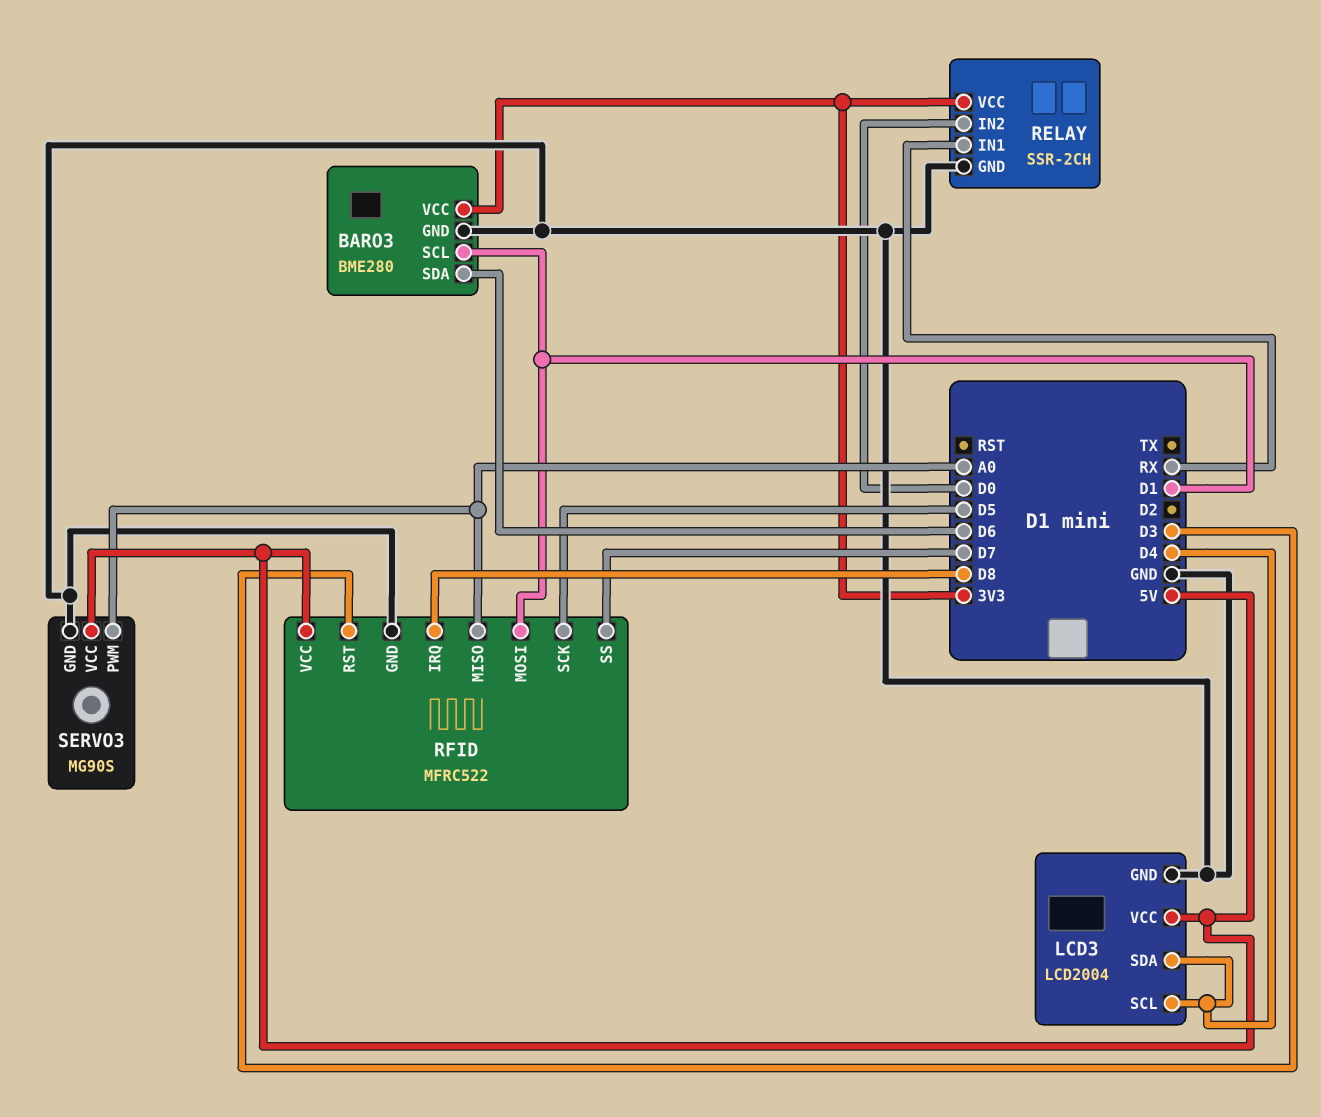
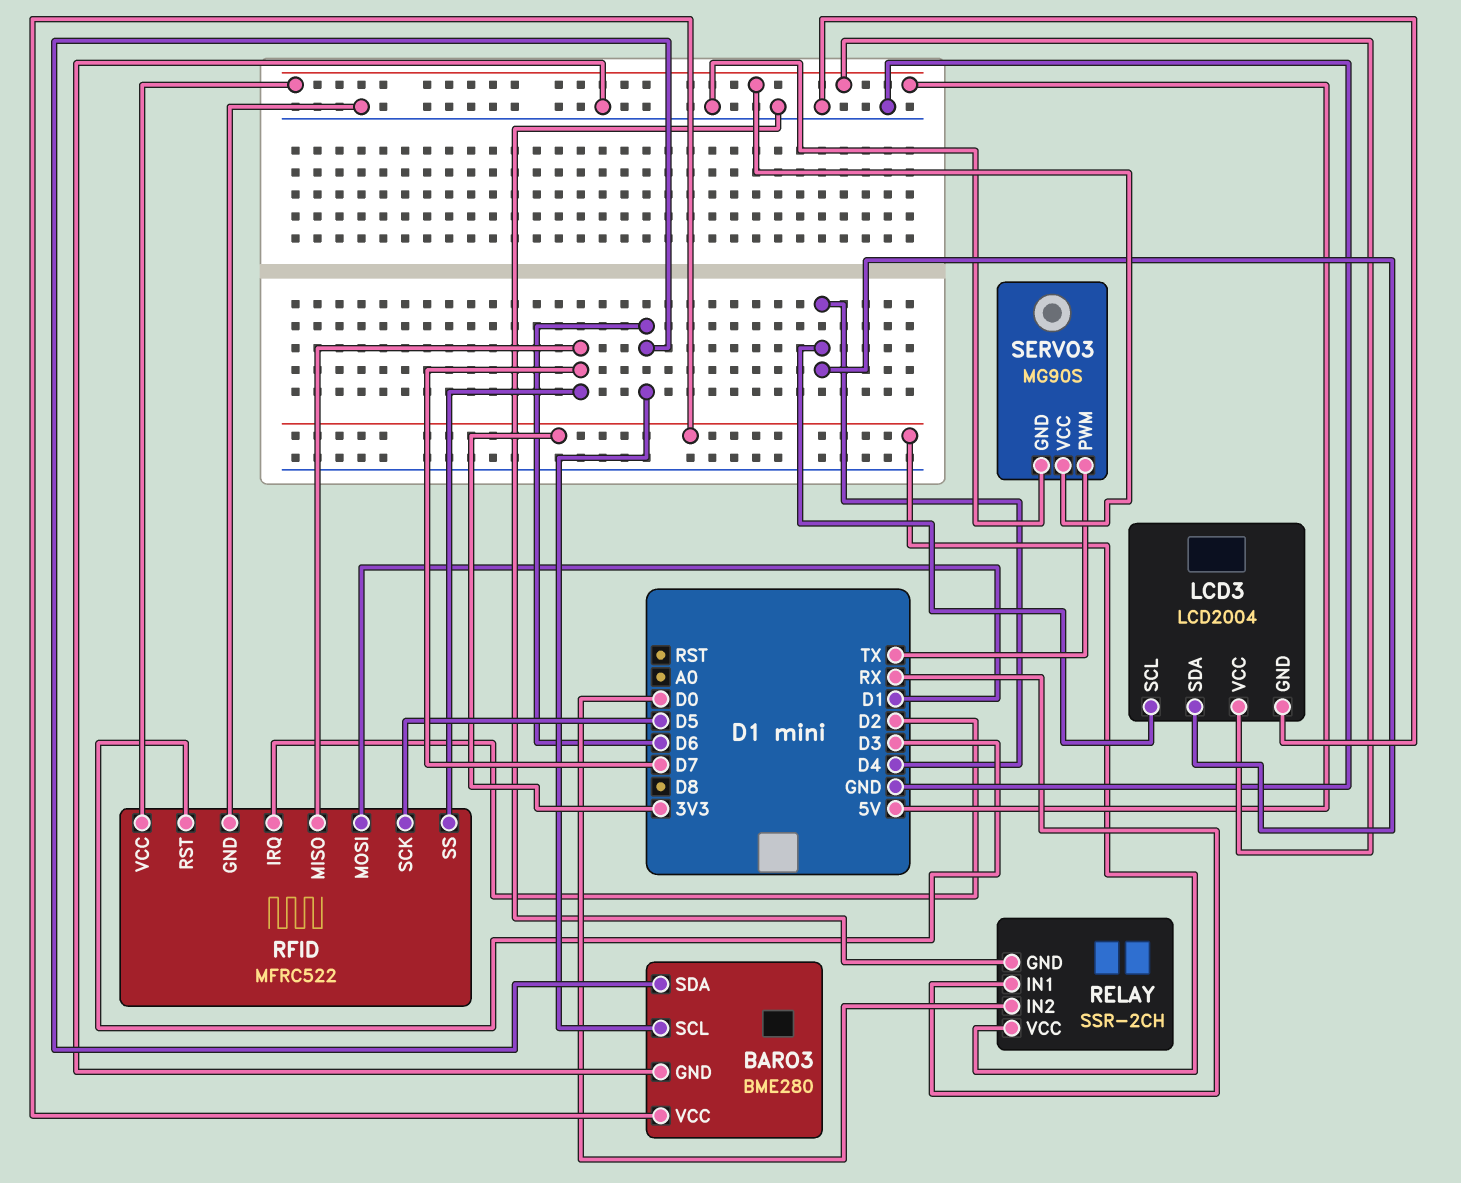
BARO3 pin SCL: D1 -> D6
RFID pin IRQ: D8 -> D2
RFID pin MISO: A0 -> D7
SERVO3 pin PWM: A0 -> TX

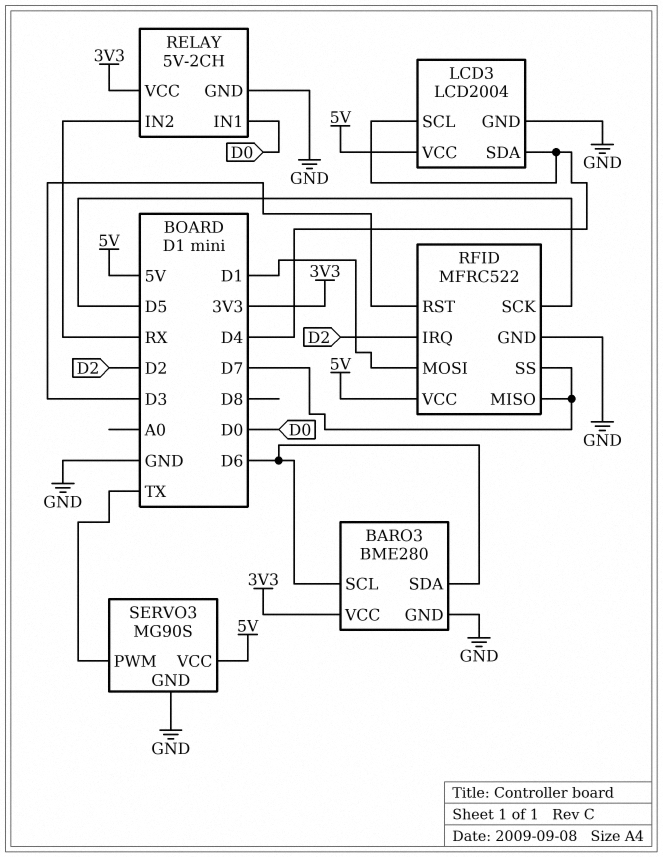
RELAY: SSR-2CH -> 5V-2CH
RELAY pin IN1: RX -> D0
RELAY pin IN2: D0 -> RX

